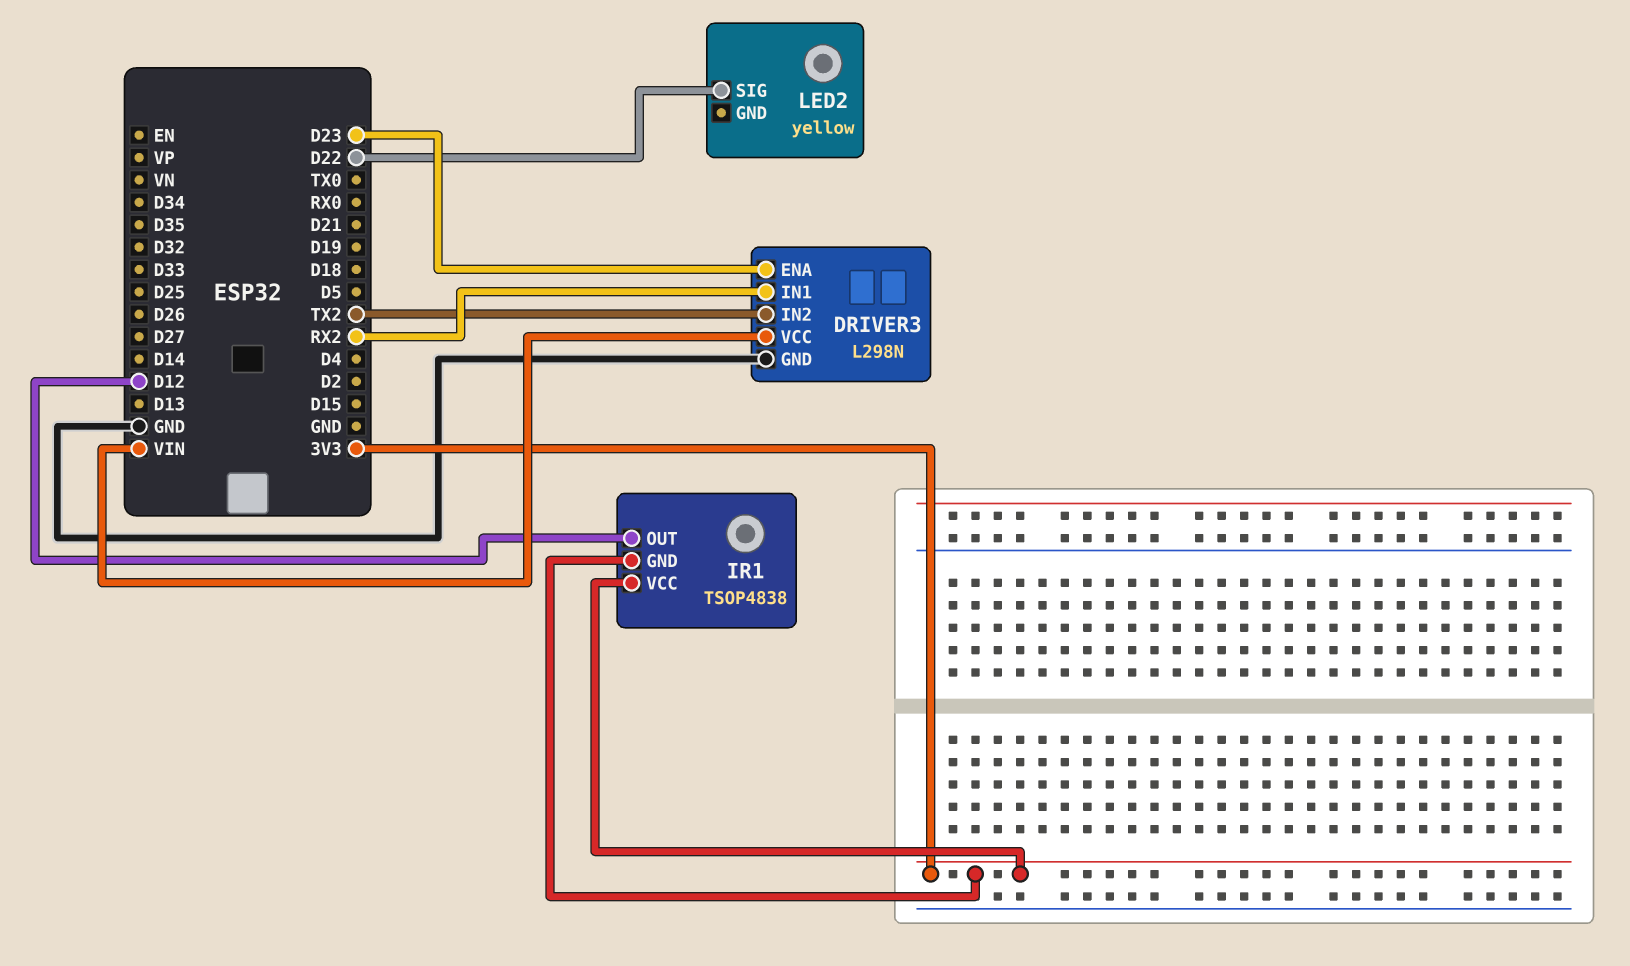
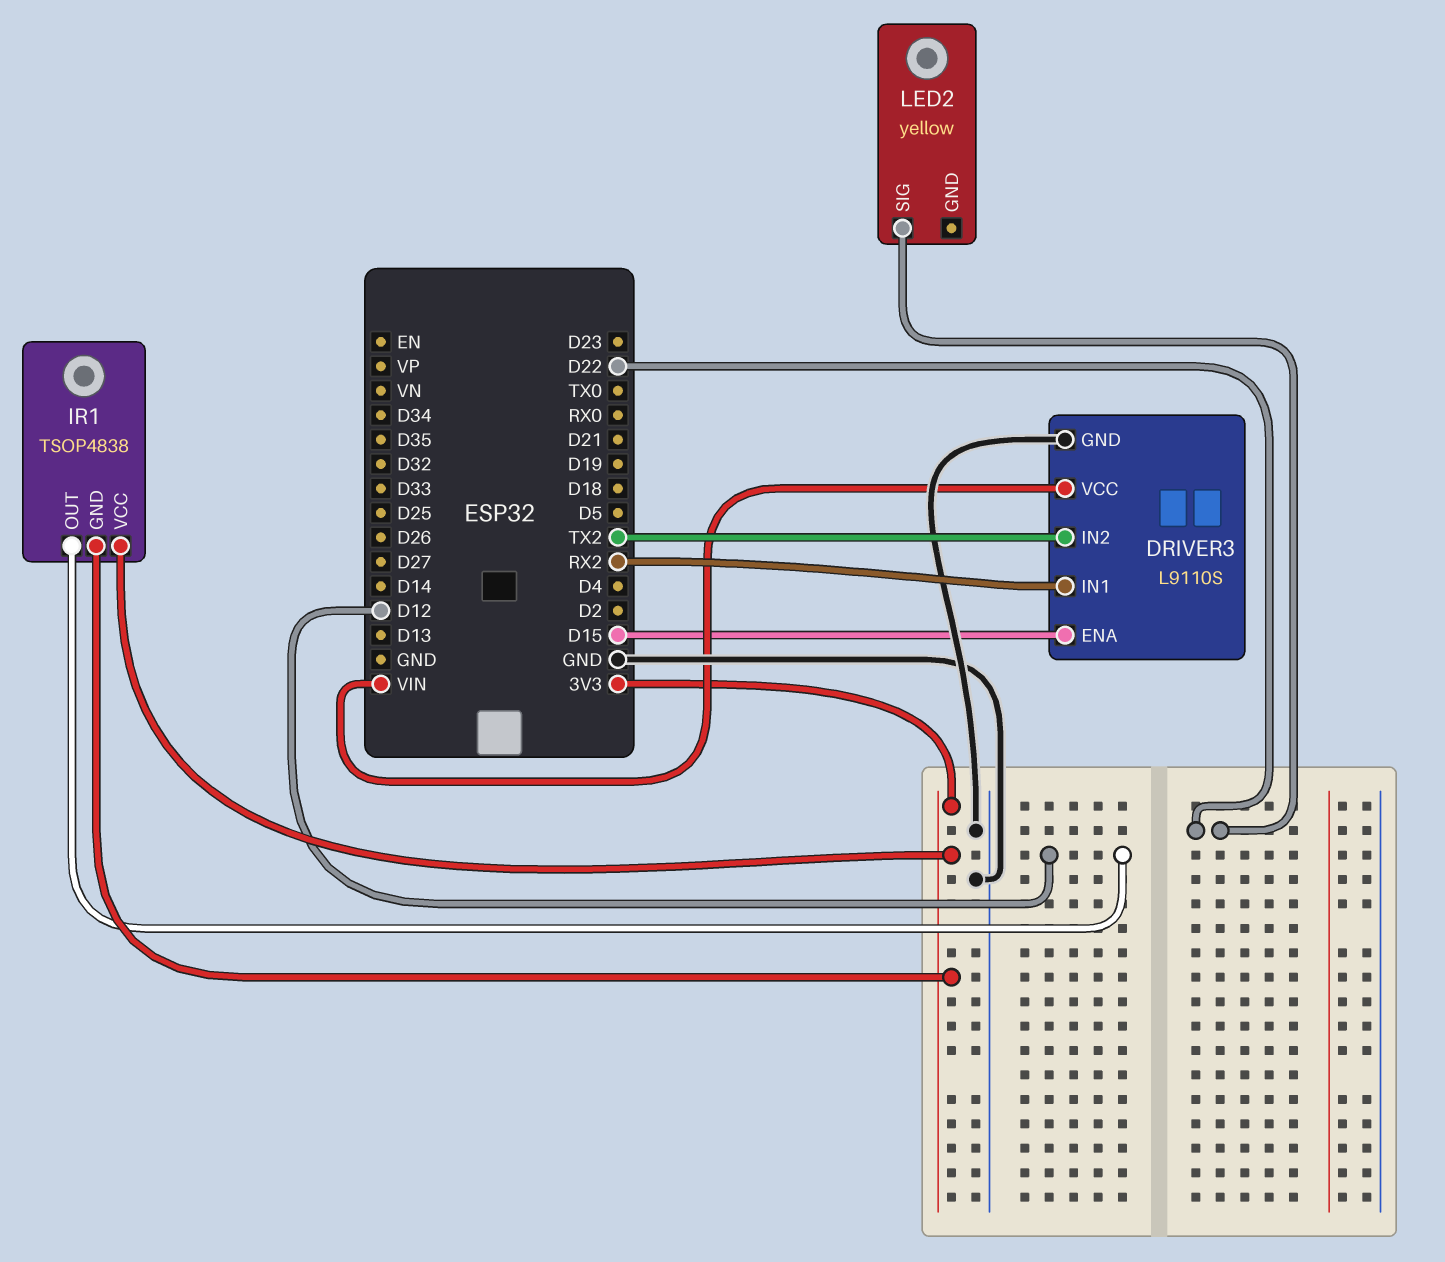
DRIVER3: L298N -> L9110S
DRIVER3 pin ENA: D23 -> D15

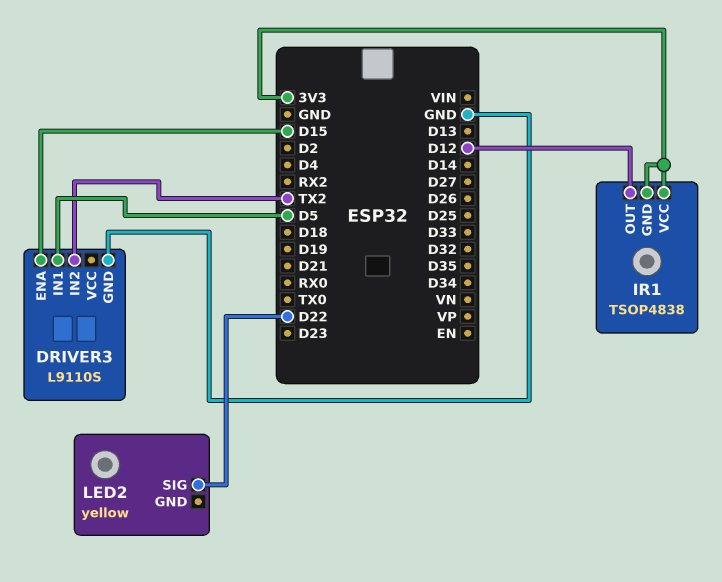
DRIVER3 pin IN1: RX2 -> D5
DRIVER3 pin VCC: VIN -> none

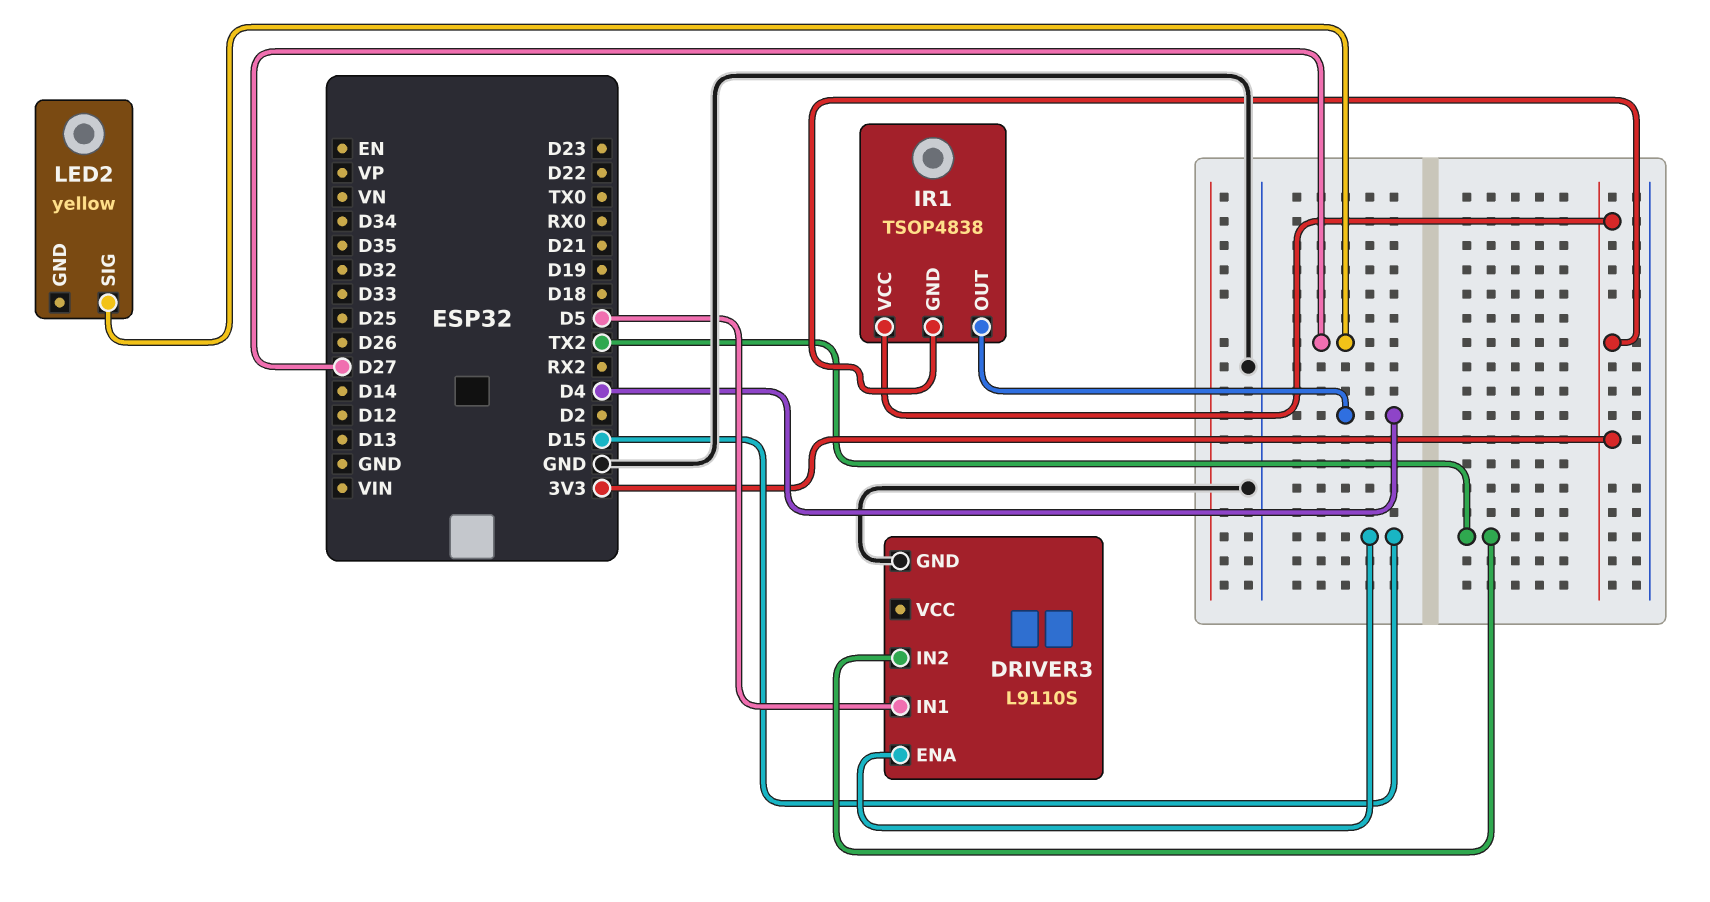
IR1 pin OUT: D12 -> D4
LED2 pin SIG: D22 -> D27

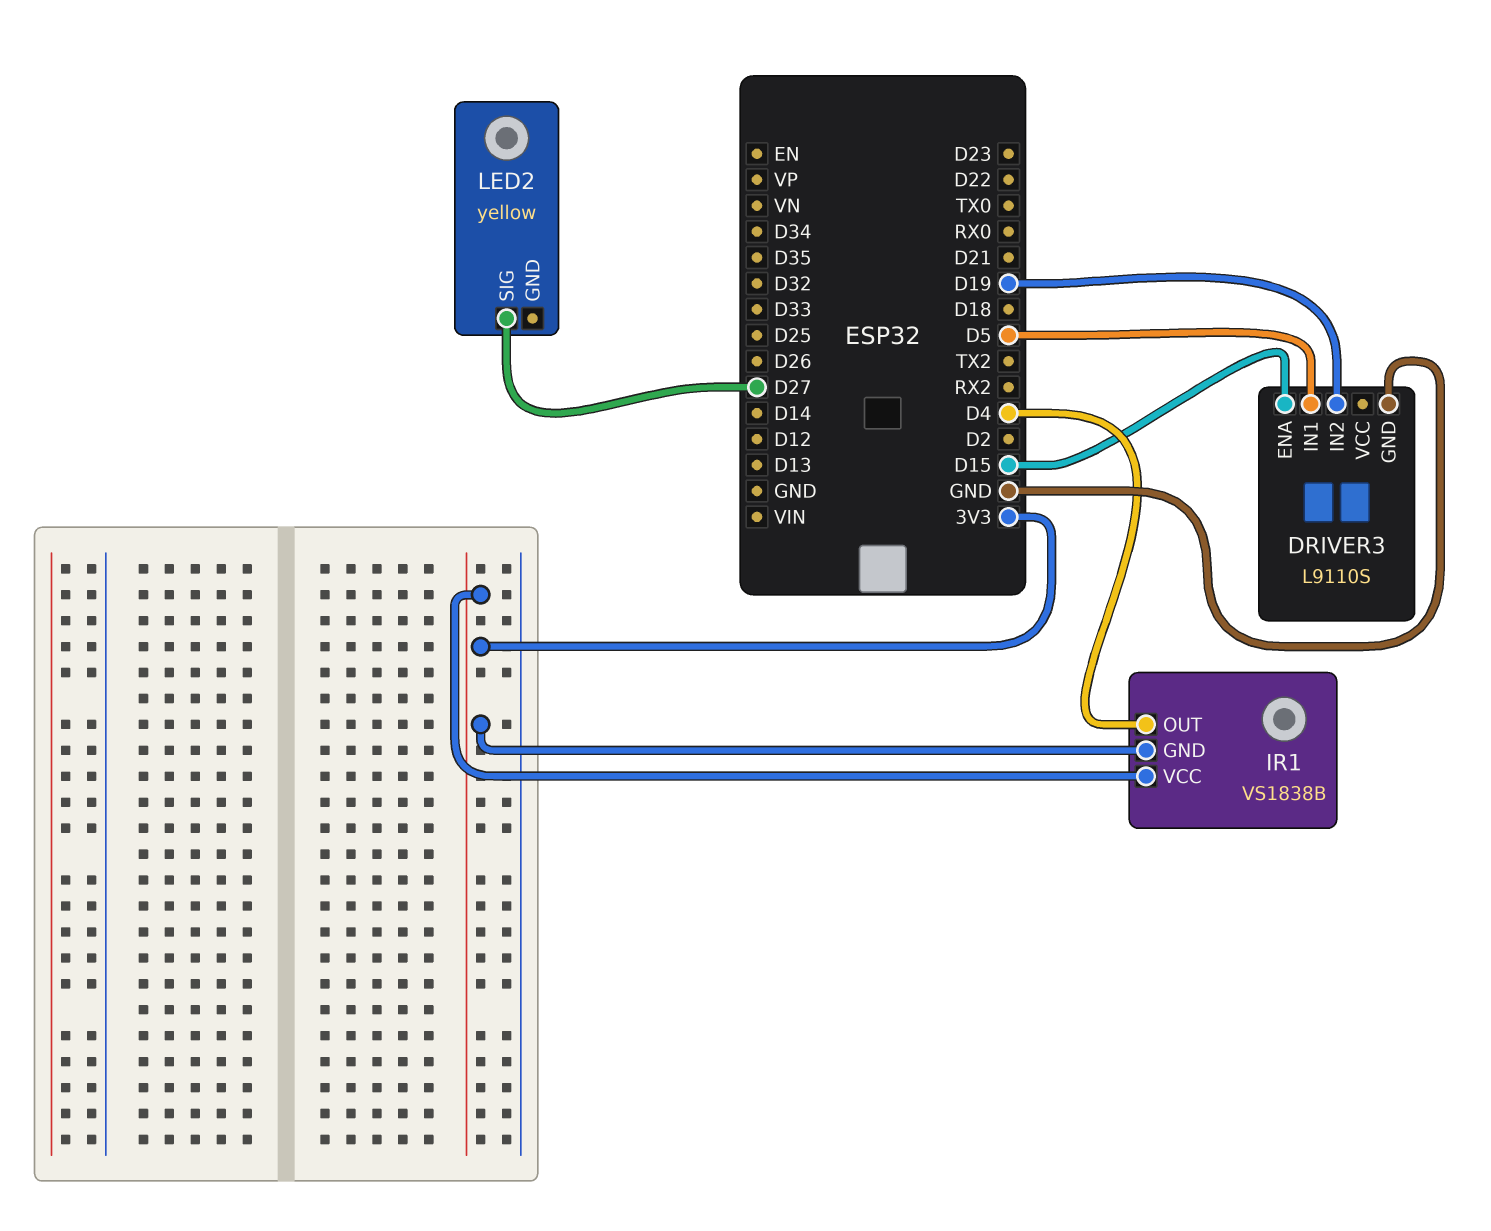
DRIVER3 pin IN2: TX2 -> D19
IR1: TSOP4838 -> VS1838B

